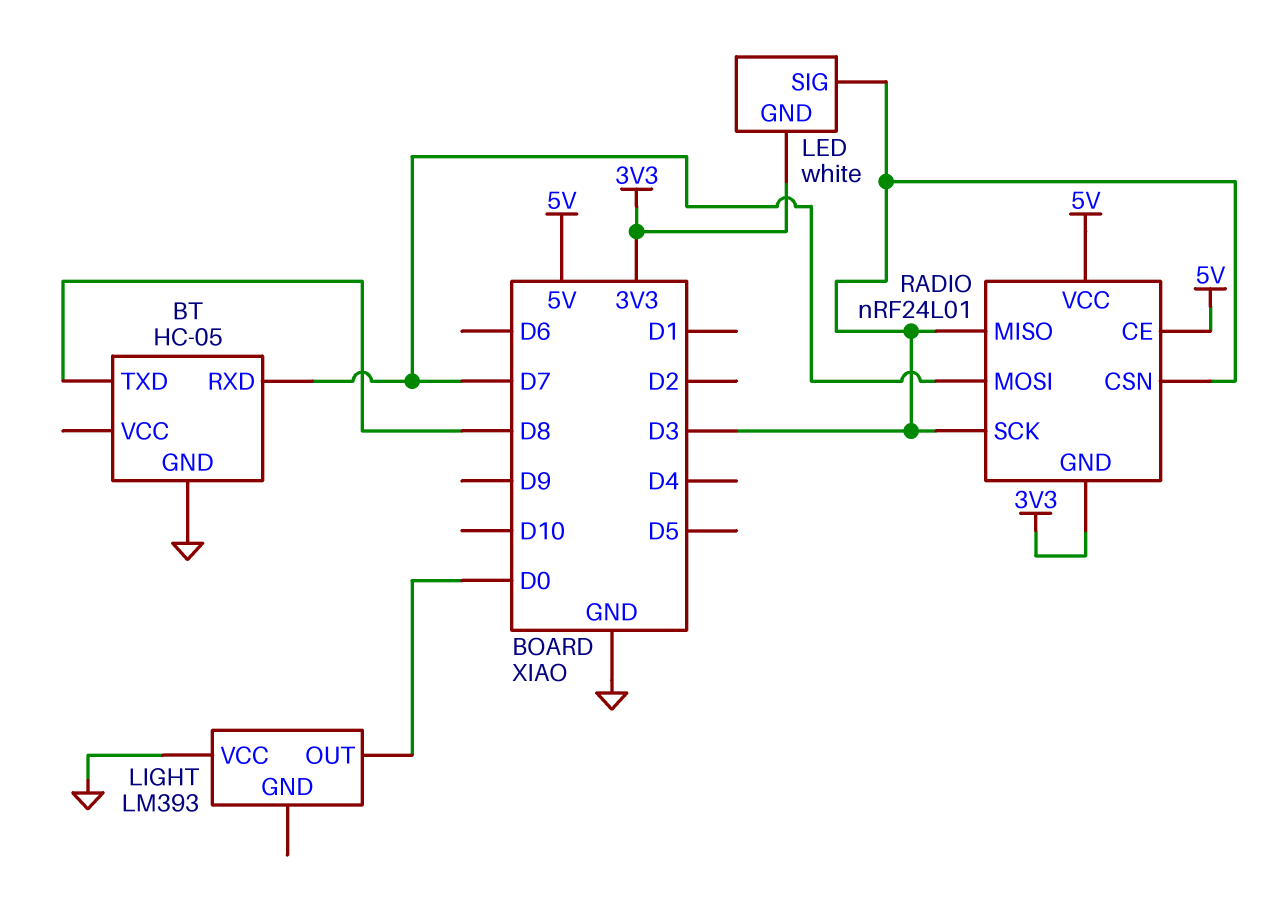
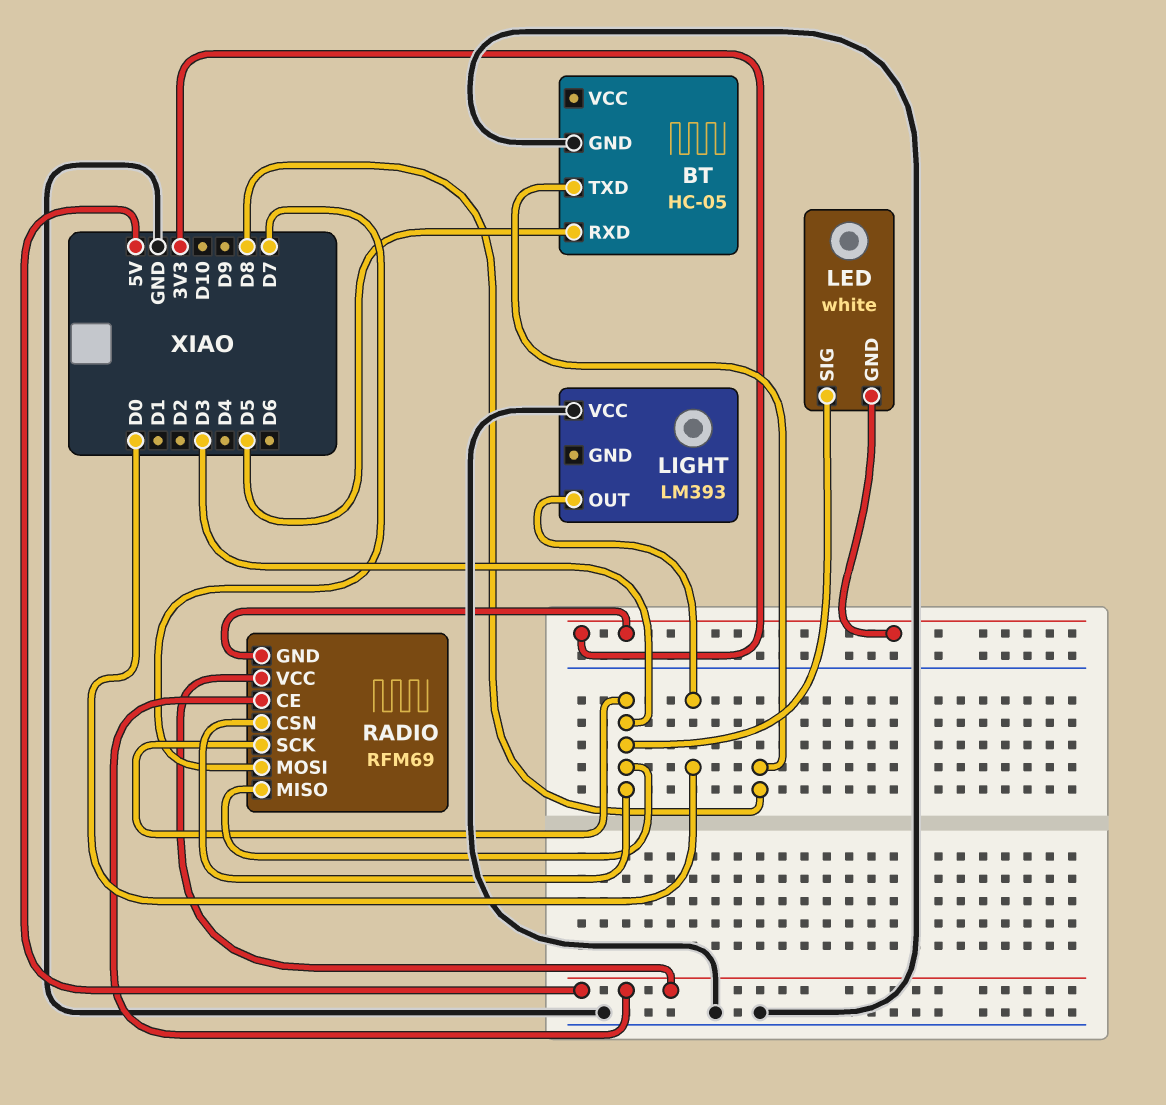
BT pin RXD: D7 -> D5
RADIO: nRF24L01 -> RFM69

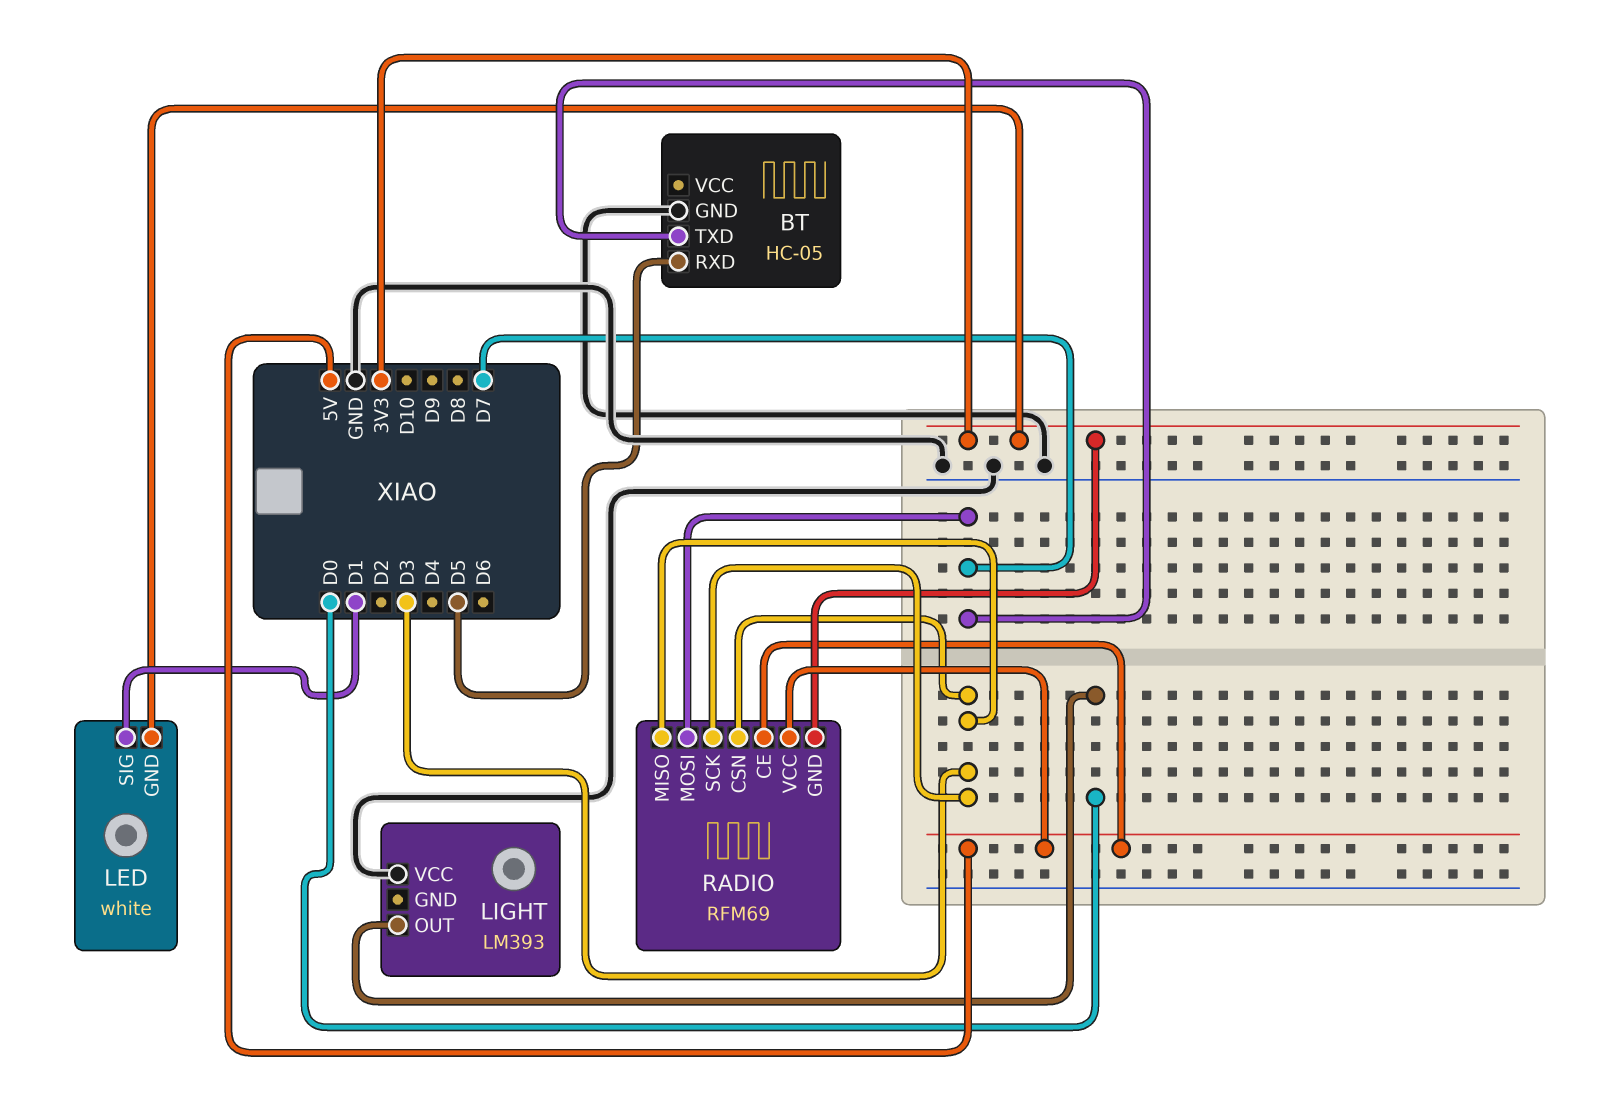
BT pin TXD: D8 -> D7
LED pin SIG: D3 -> D1

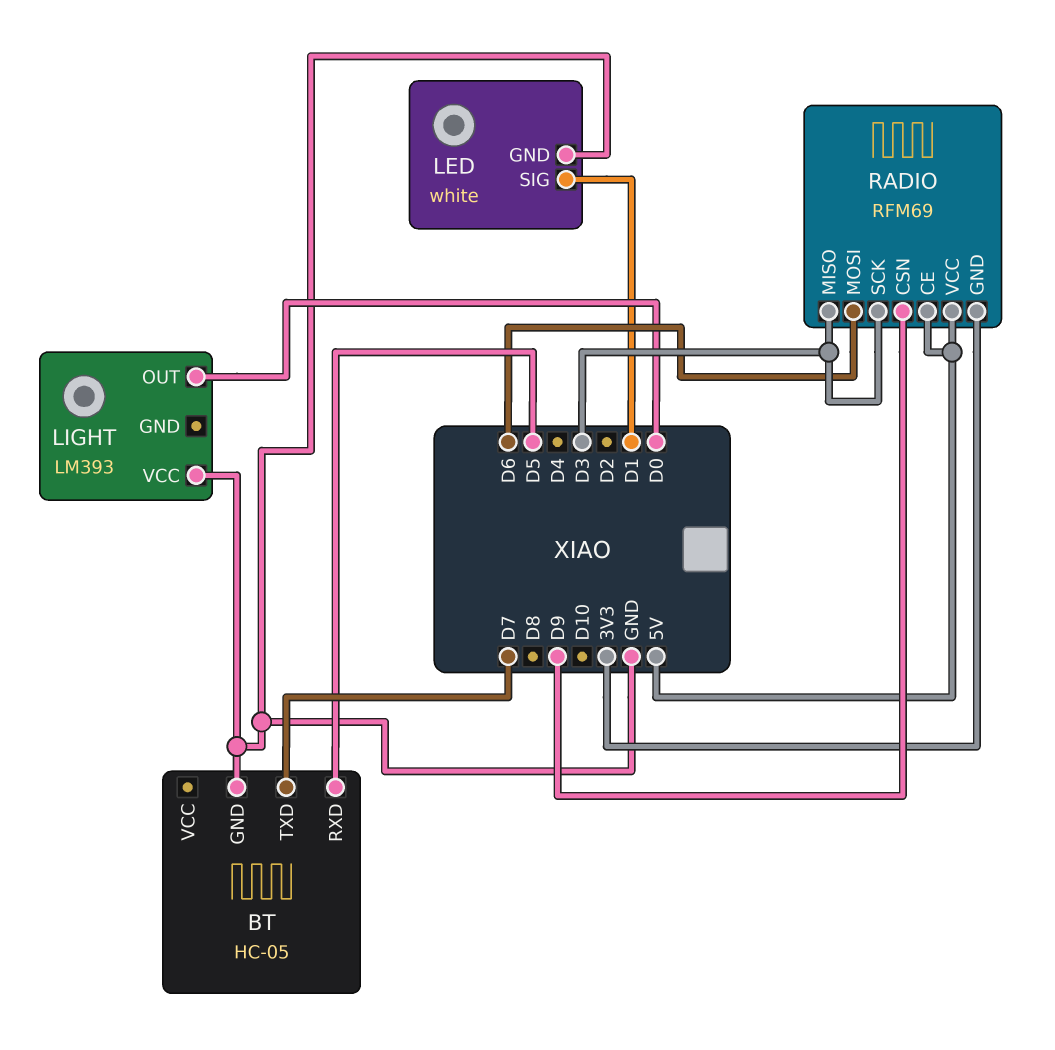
LED pin GND: 3V3 -> GND
RADIO pin CSN: D3 -> D9
RADIO pin MOSI: D7 -> D6

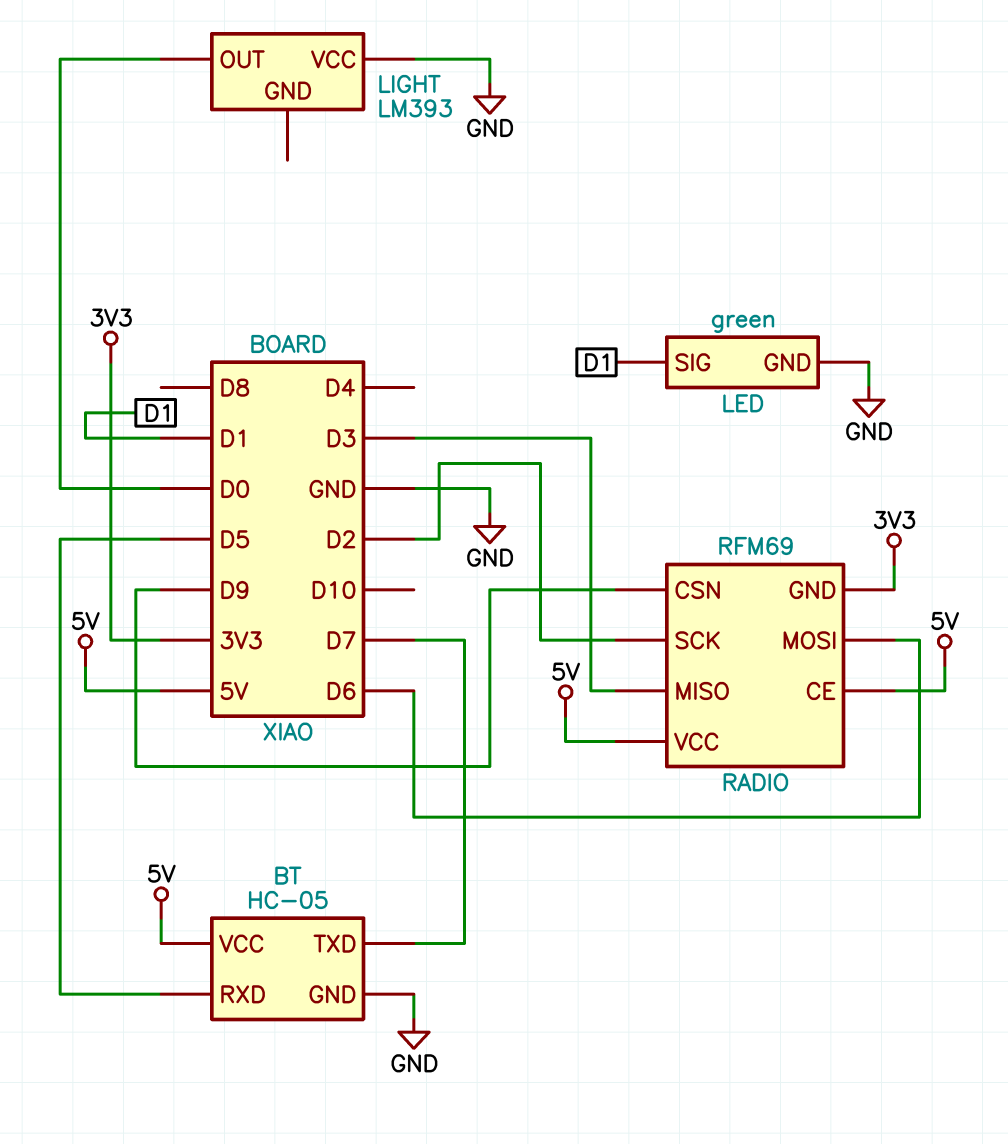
BT pin VCC: none -> 5V
LED: white -> green
RADIO pin SCK: D3 -> D2

